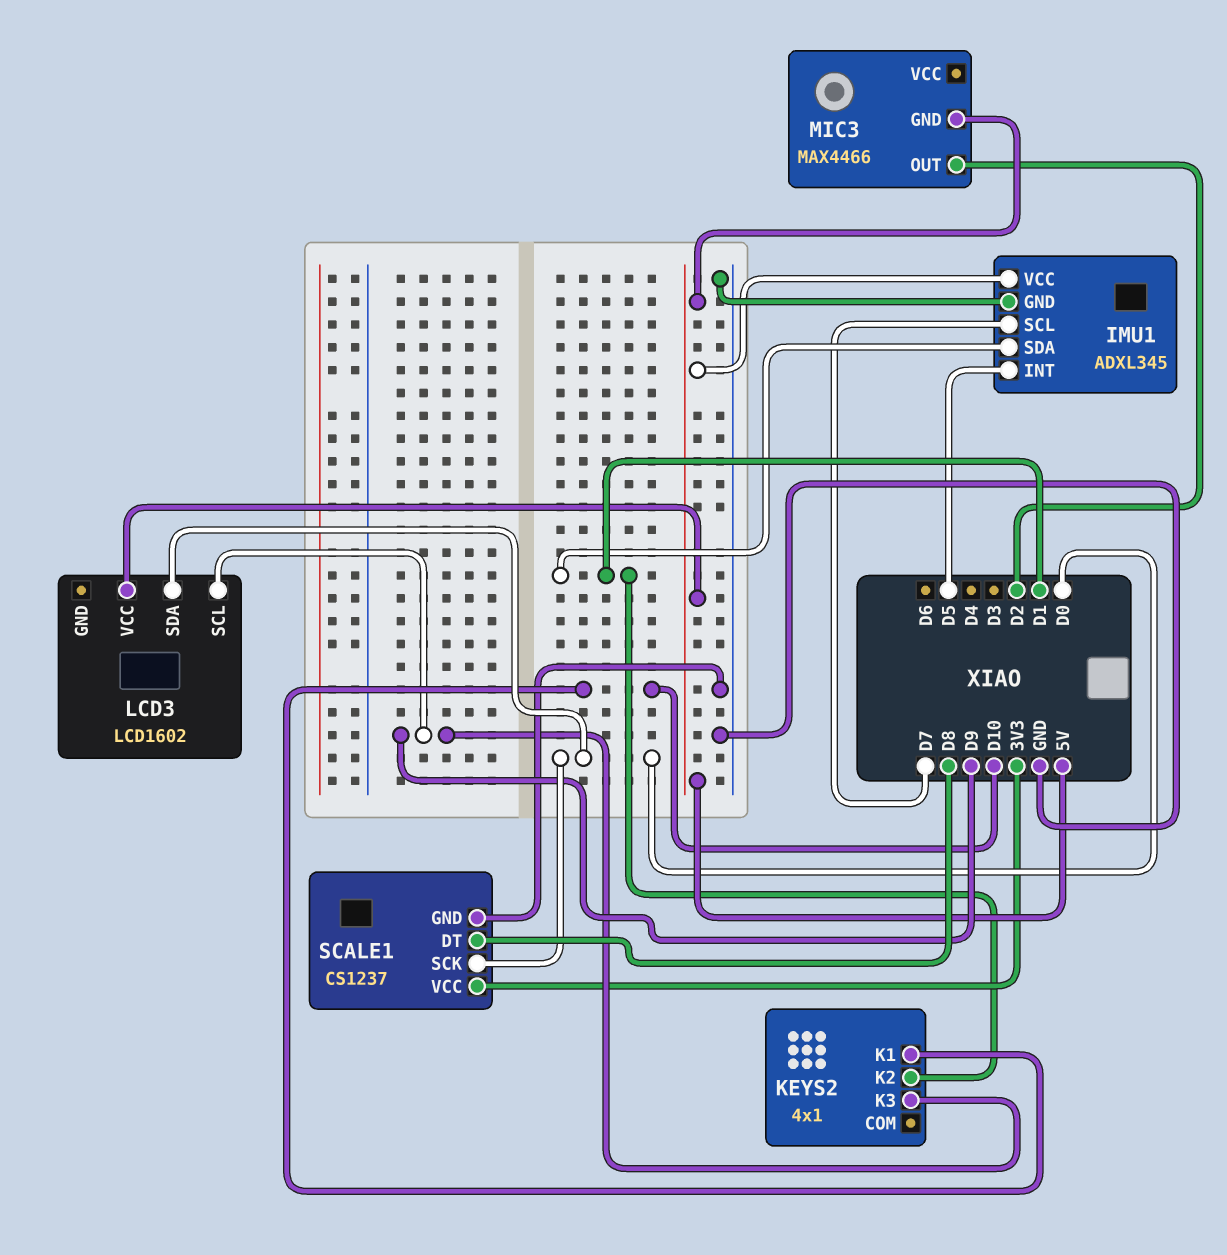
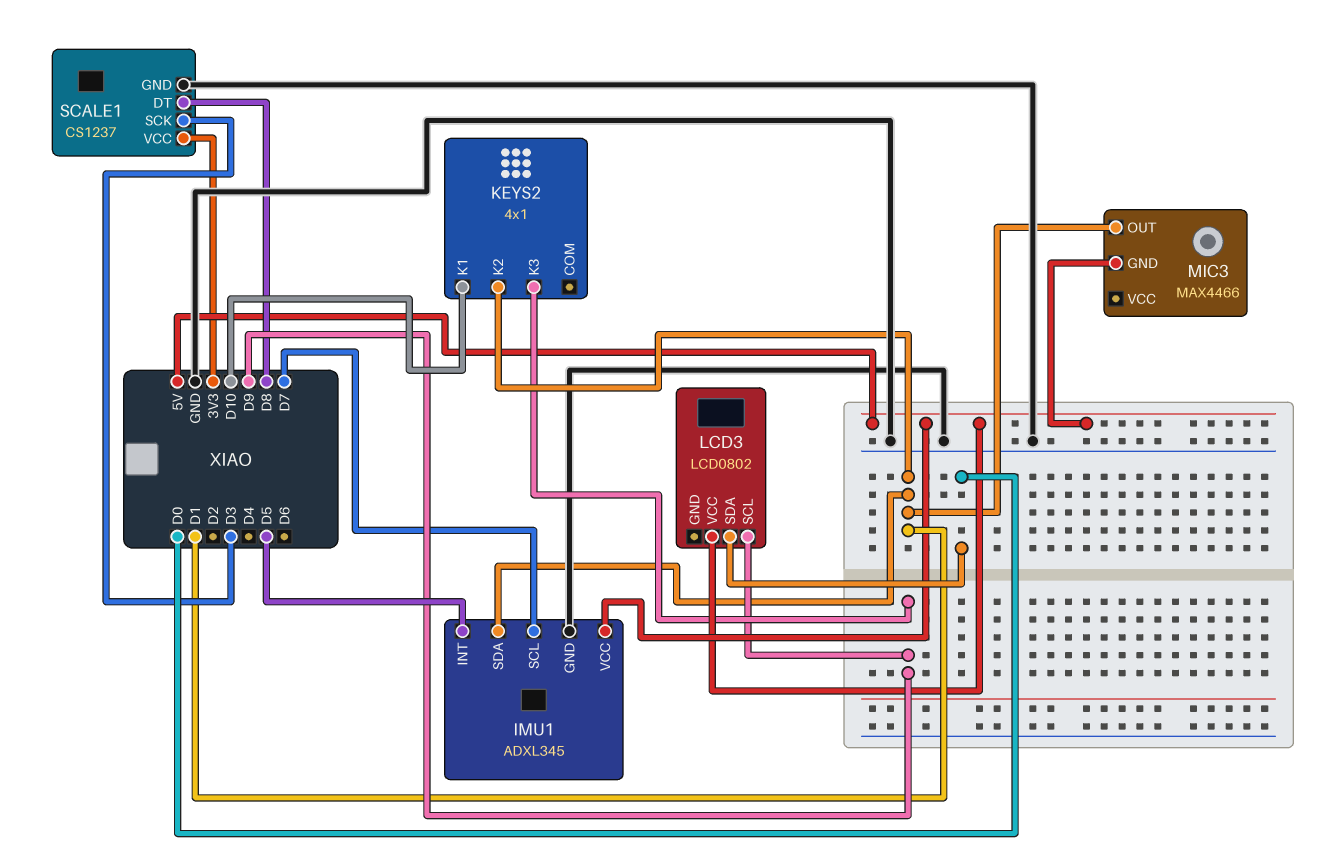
LCD3: LCD1602 -> LCD0802
MIC3 pin OUT: D2 -> D1
SCALE1 pin SCK: D0 -> D3

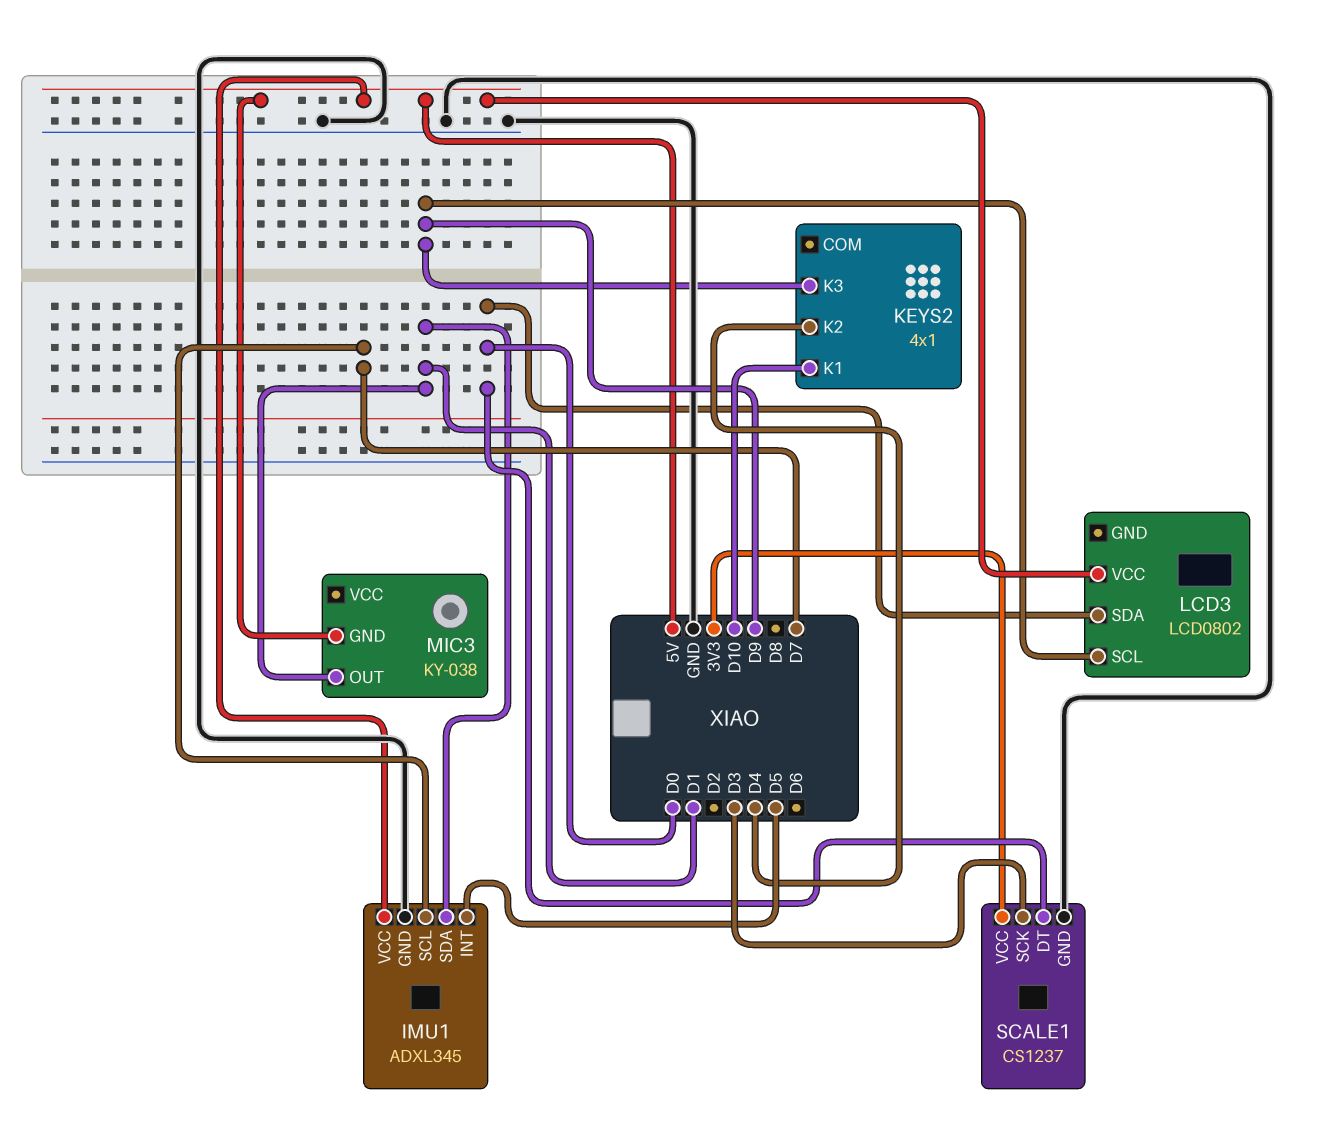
KEYS2 pin K2: D1 -> D4
MIC3: MAX4466 -> KY-038
SCALE1 pin DT: D8 -> D0

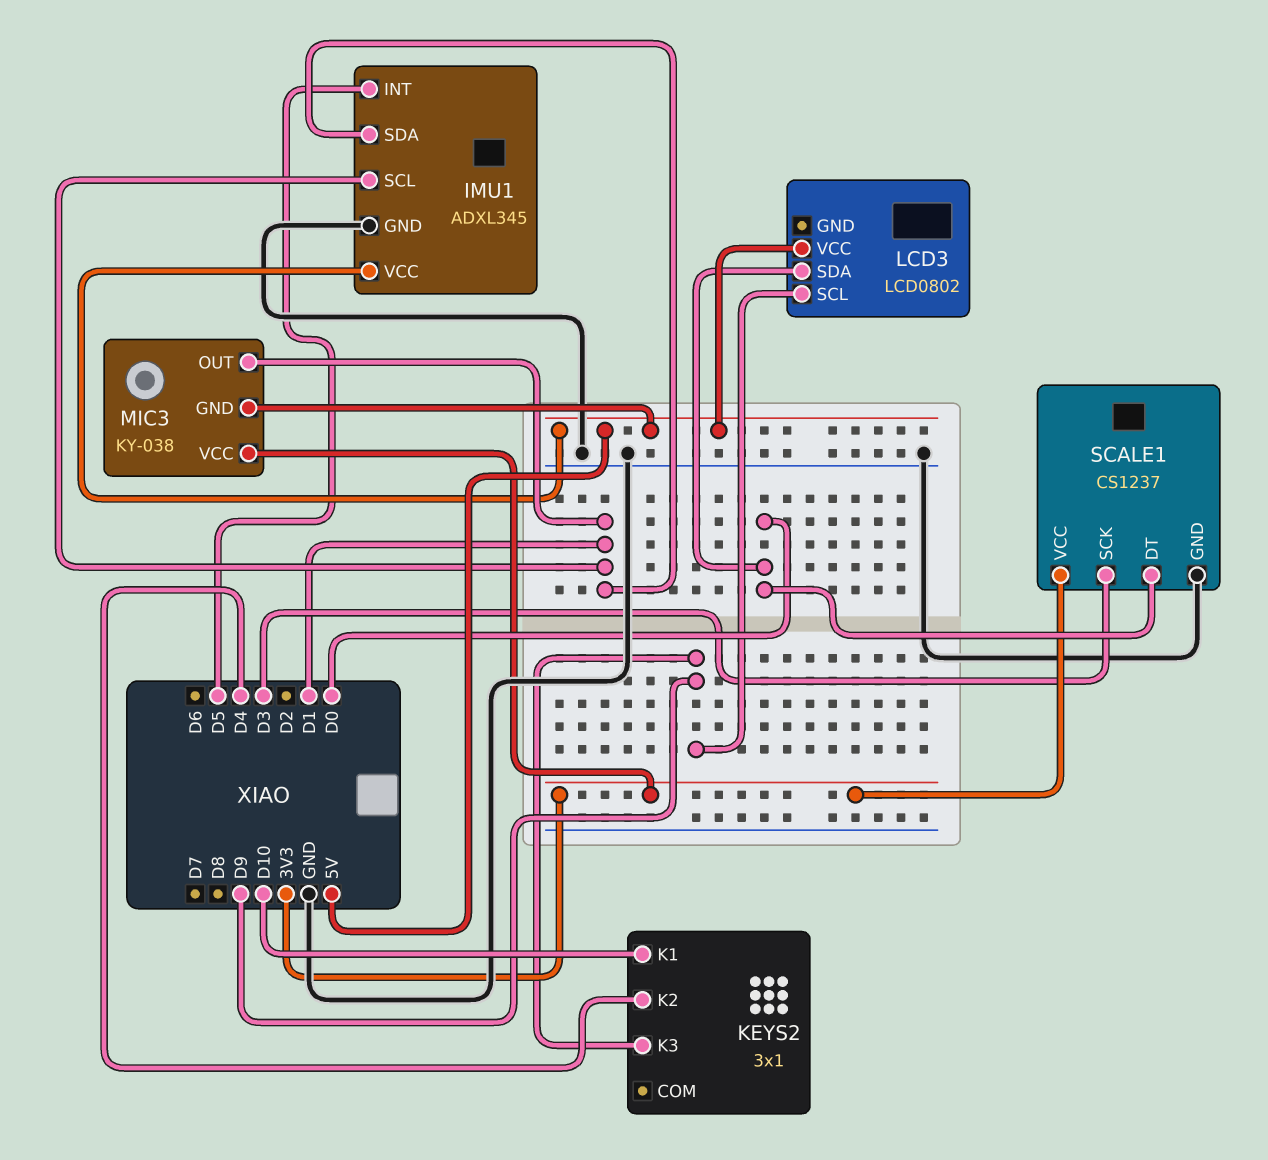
IMU1 pin SCL: D7 -> D1
KEYS2: 4x1 -> 3x1
MIC3 pin VCC: none -> 3V3

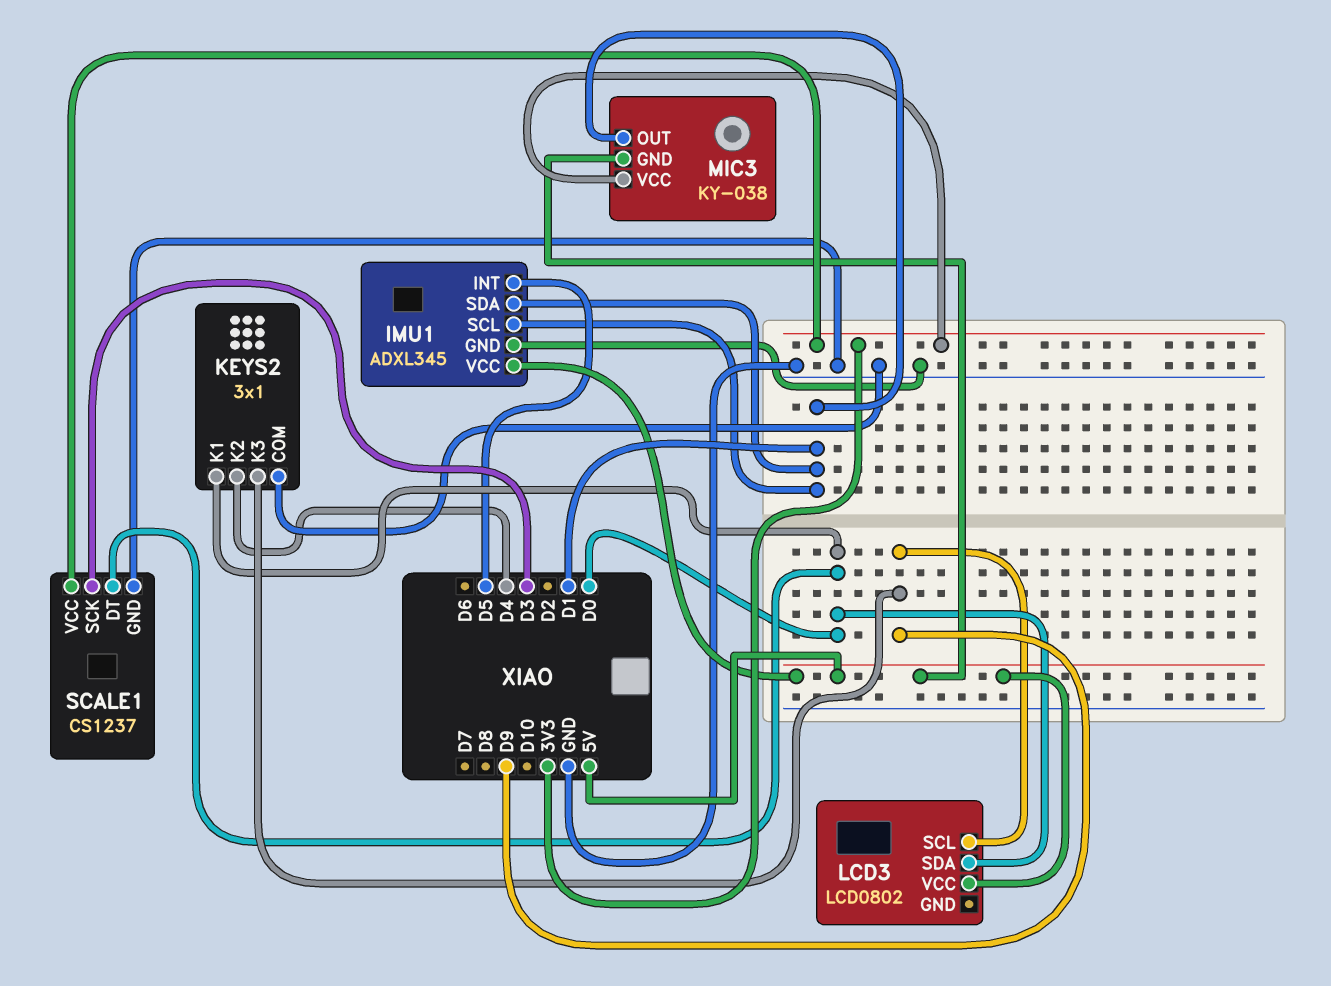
KEYS2 pin COM: none -> GND
KEYS2 pin K1: D10 -> D0

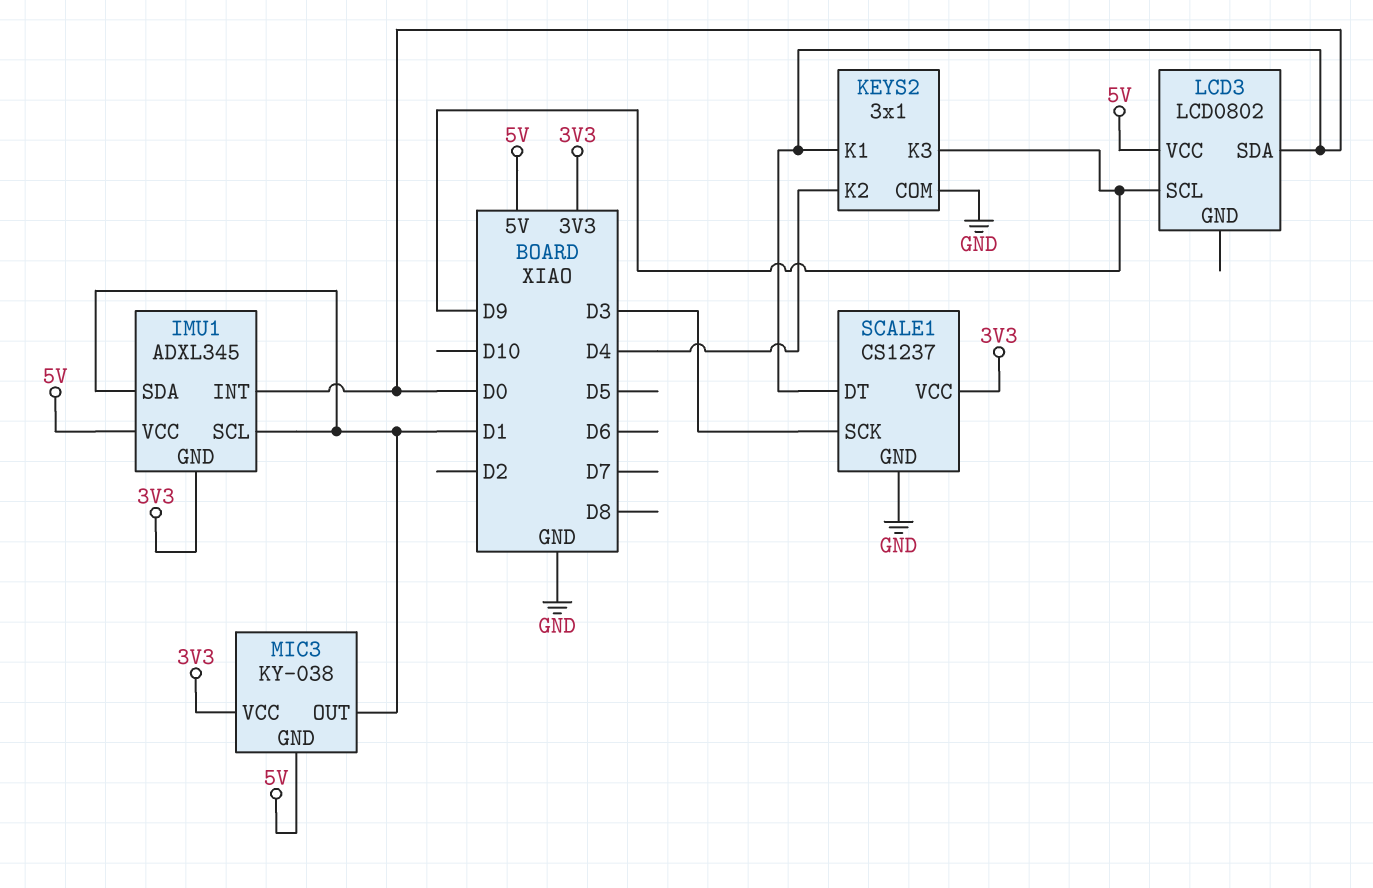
IMU1 pin GND: GND -> 3V3
IMU1 pin INT: D5 -> D0

